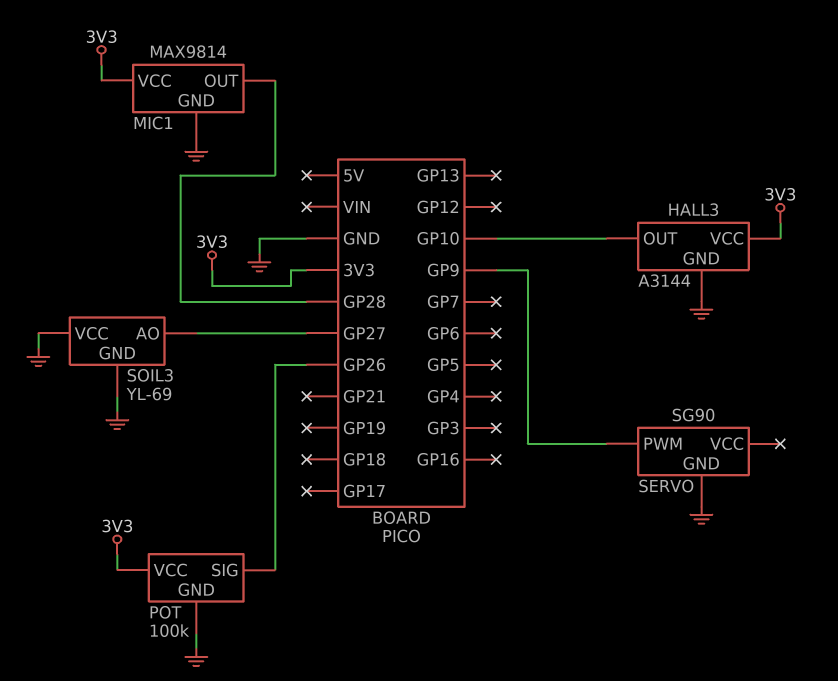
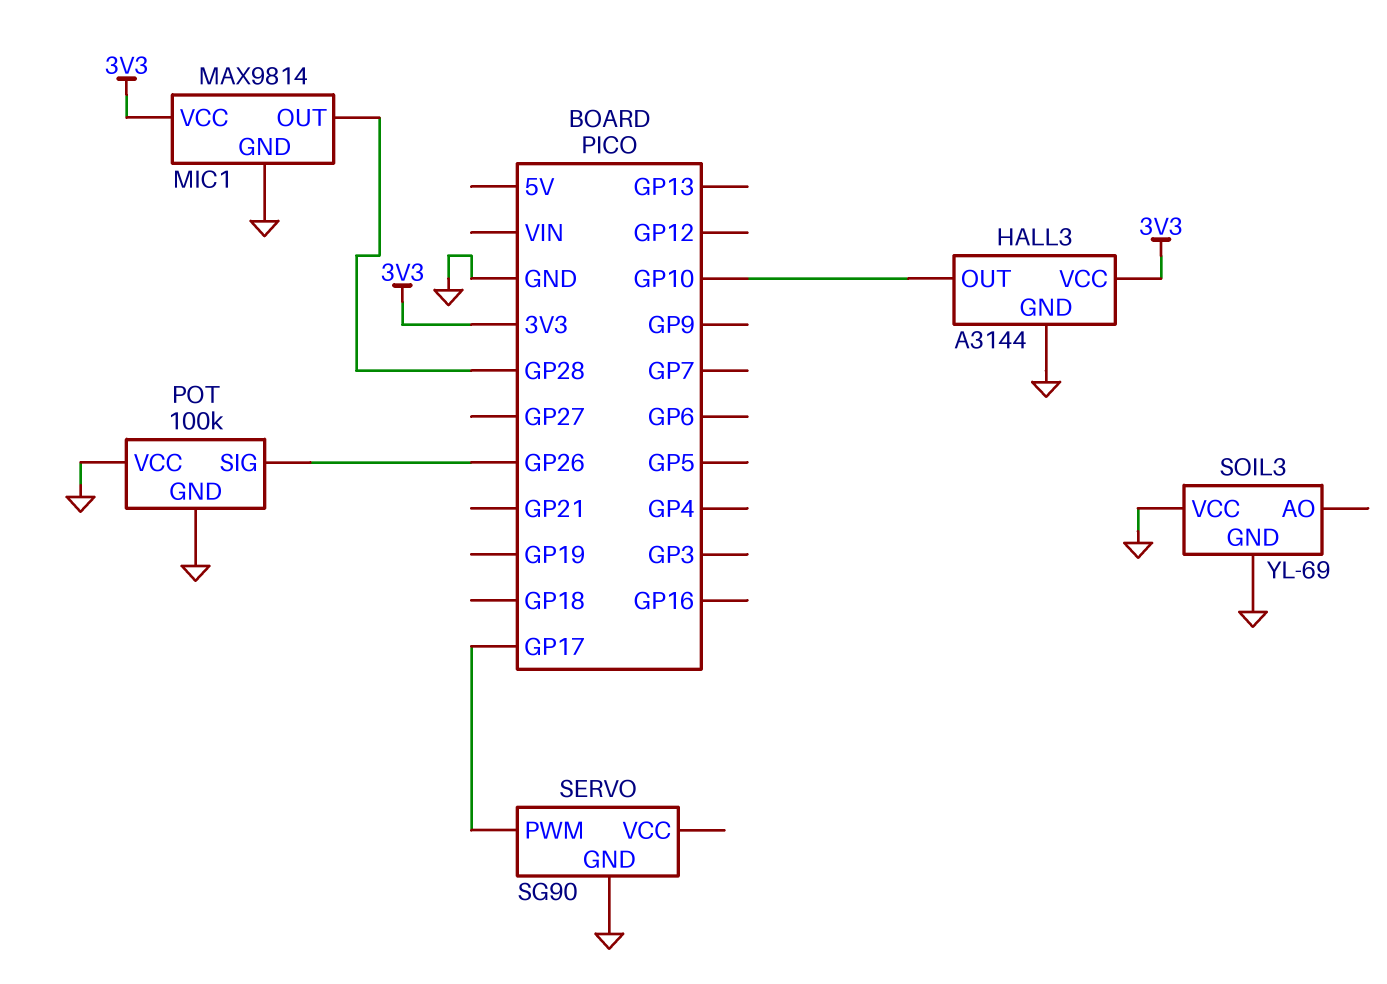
POT pin VCC: 3V3 -> GND
SERVO pin PWM: GP9 -> GP17
SOIL3 pin AO: GP27 -> none

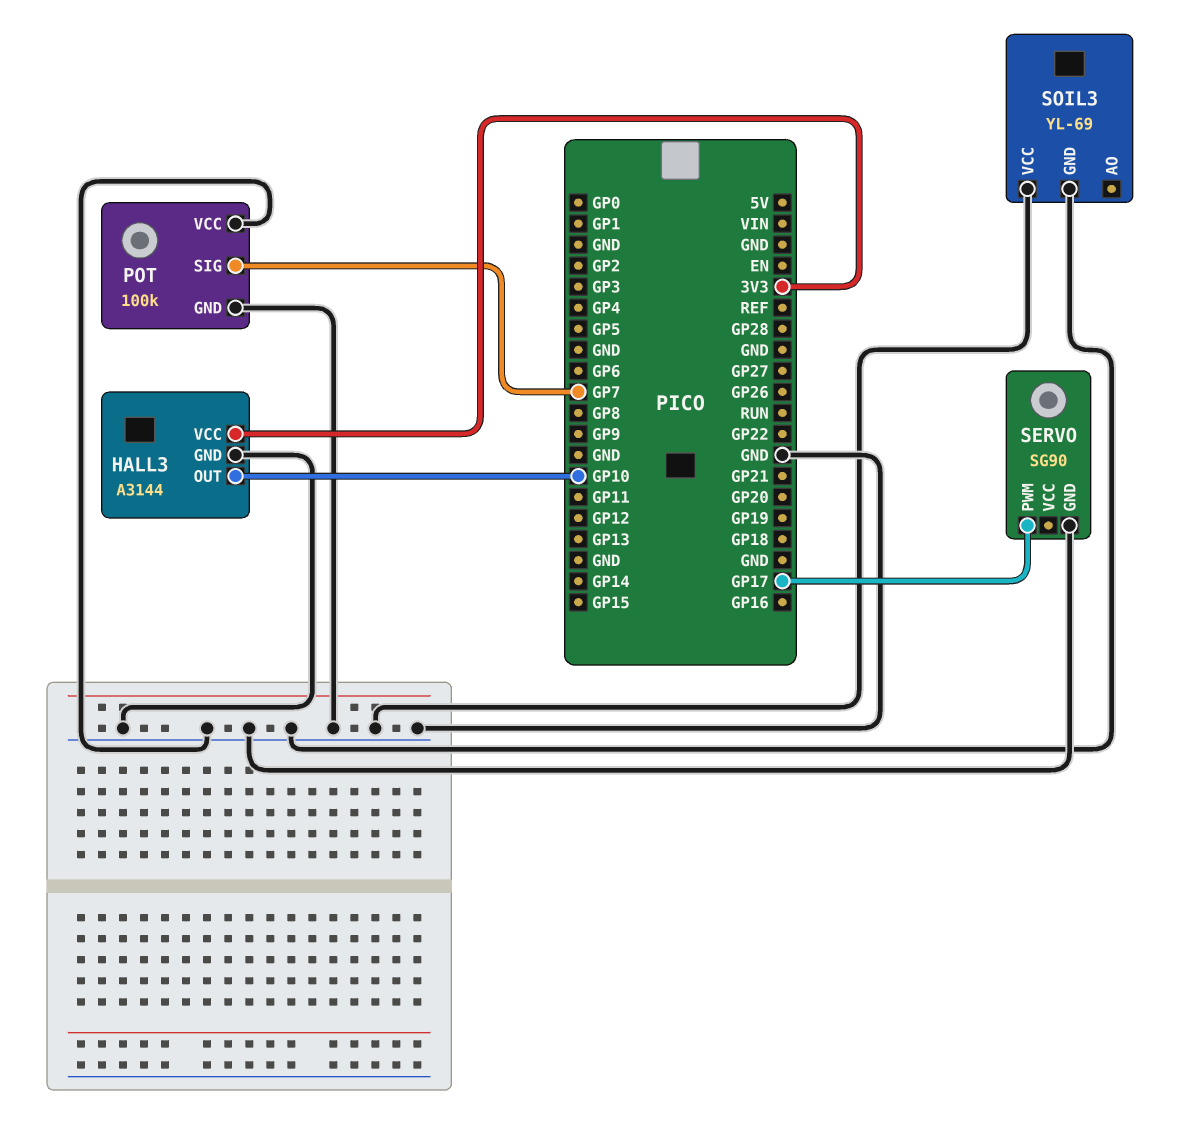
MIC1: MAX9814 -> none
MIC1 pin GND: GND -> none
MIC1 pin OUT: GP28 -> none
MIC1 pin VCC: 3V3 -> none
POT pin SIG: GP26 -> GP7

